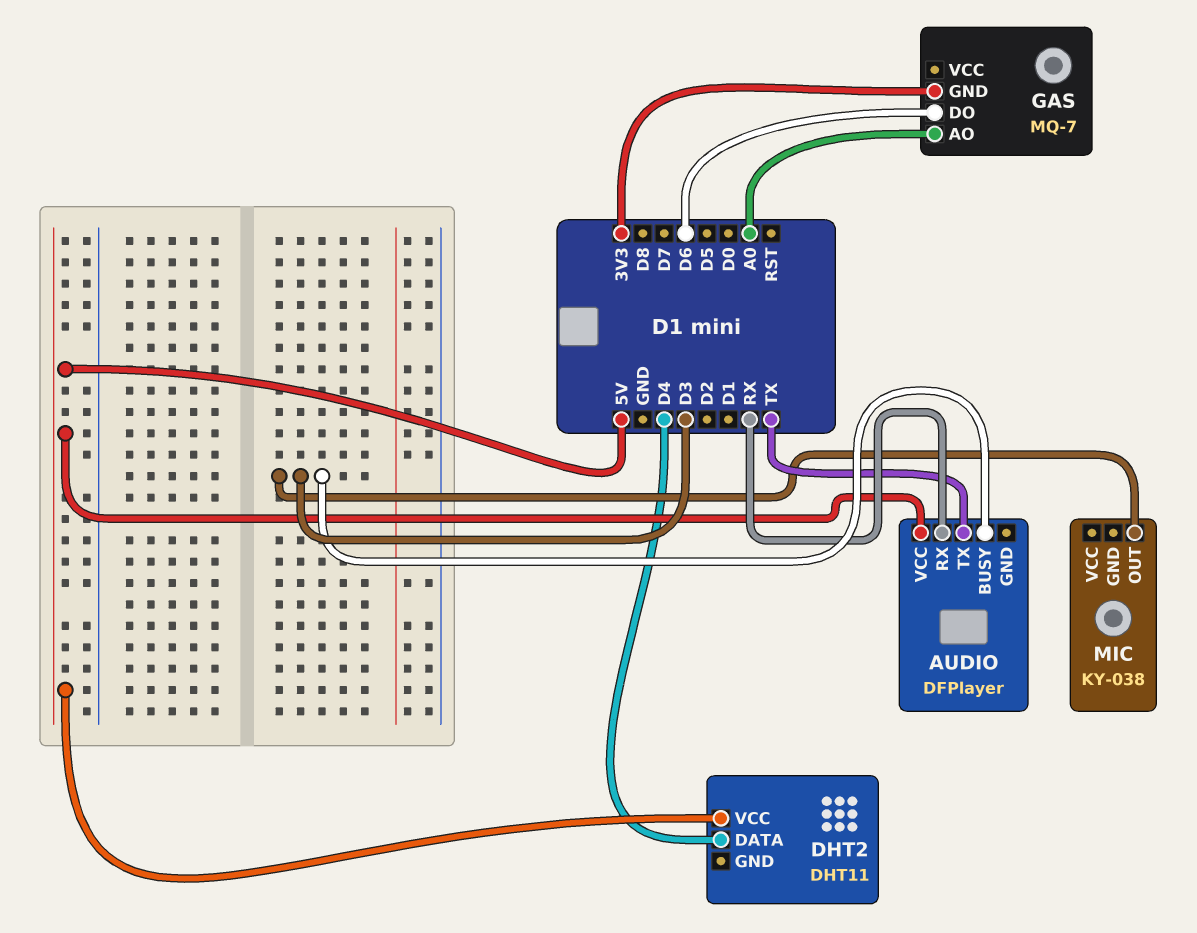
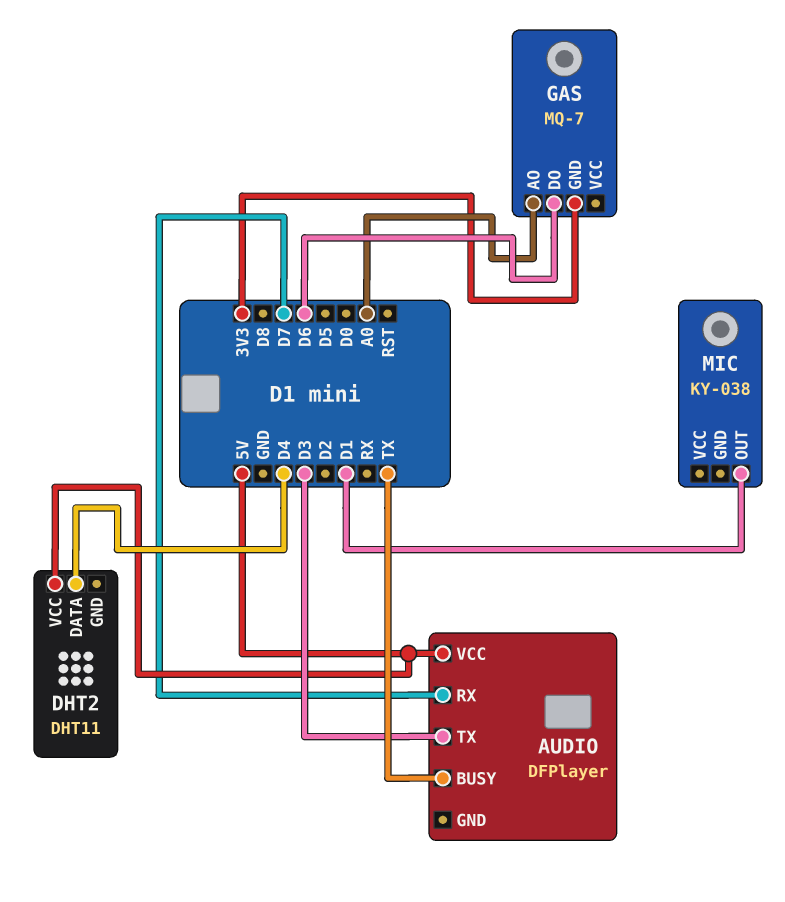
AUDIO pin BUSY: D3 -> TX
AUDIO pin RX: RX -> D7
AUDIO pin TX: TX -> D3
MIC pin OUT: D3 -> D1

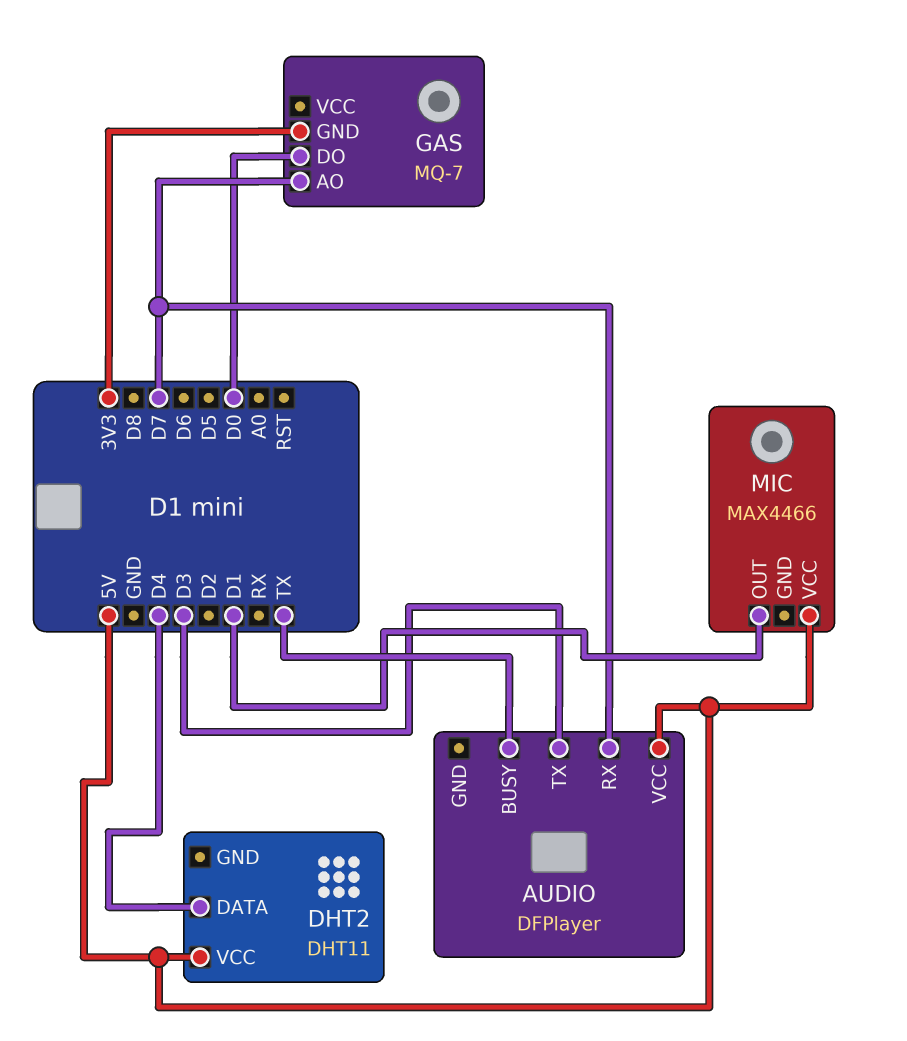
GAS pin AO: A0 -> D7
GAS pin DO: D6 -> D0
MIC: KY-038 -> MAX4466
MIC pin VCC: none -> 5V

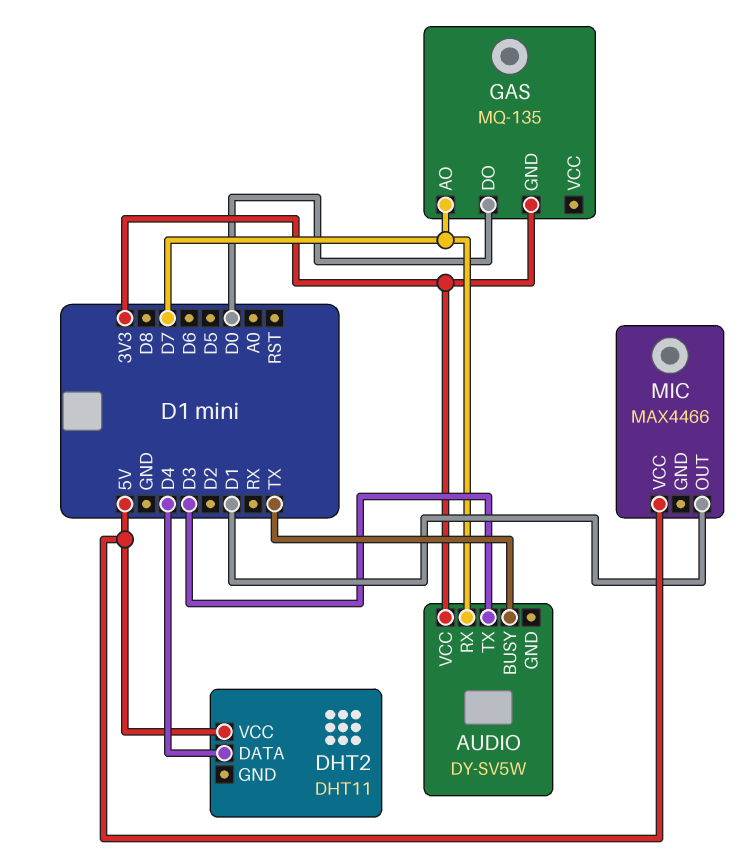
AUDIO: DFPlayer -> DY-SV5W
AUDIO pin VCC: 5V -> 3V3
GAS: MQ-7 -> MQ-135

